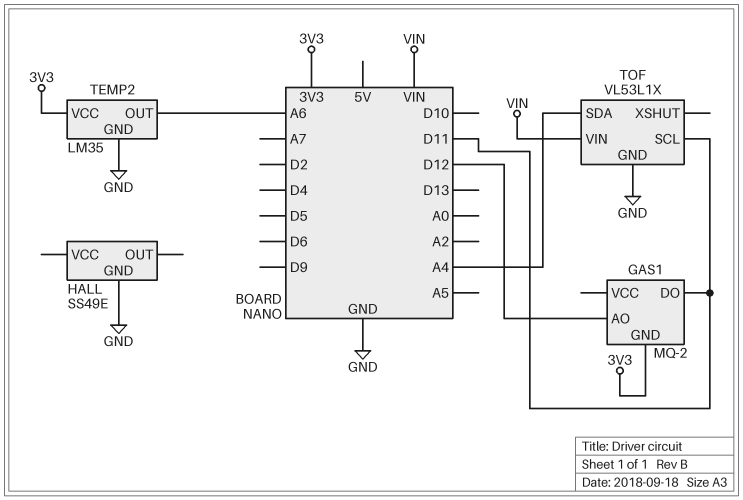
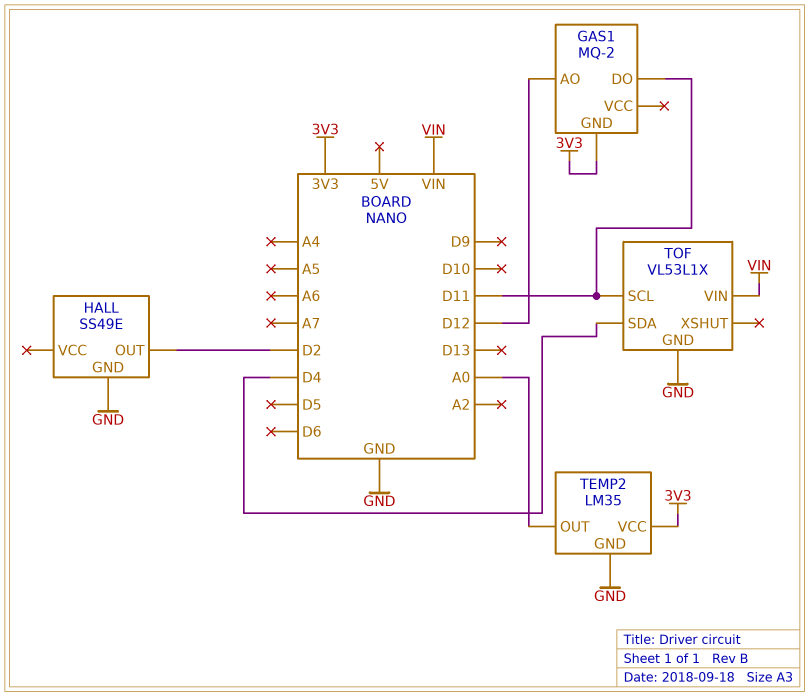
HALL pin OUT: none -> D2
TEMP2 pin OUT: A6 -> A0
TOF pin SDA: A4 -> D4

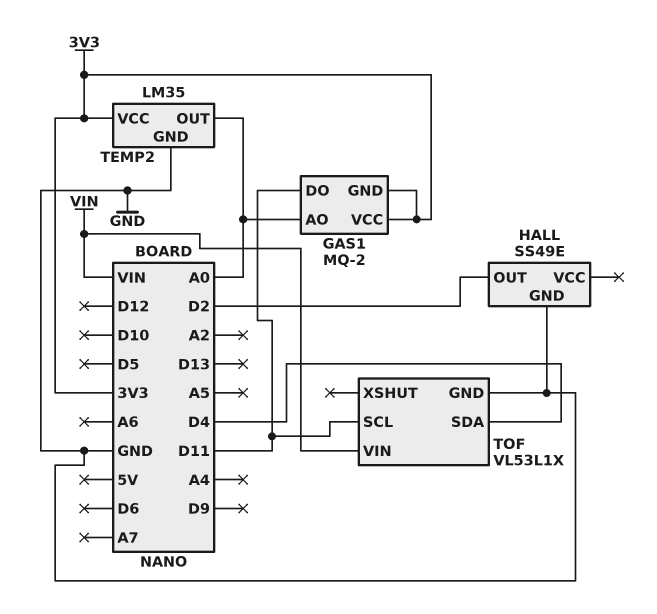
GAS1 pin AO: D12 -> A0
GAS1 pin VCC: none -> 3V3

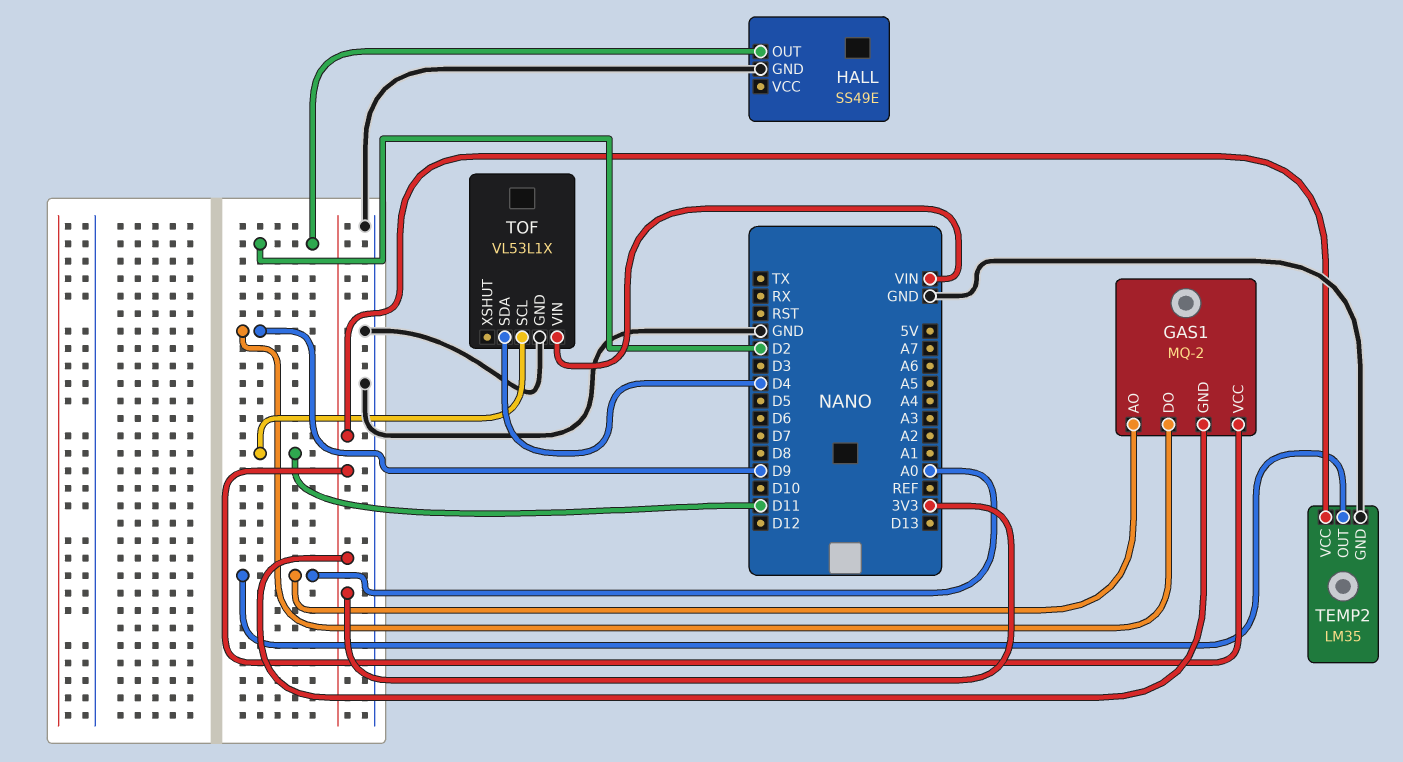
GAS1 pin DO: D11 -> D9

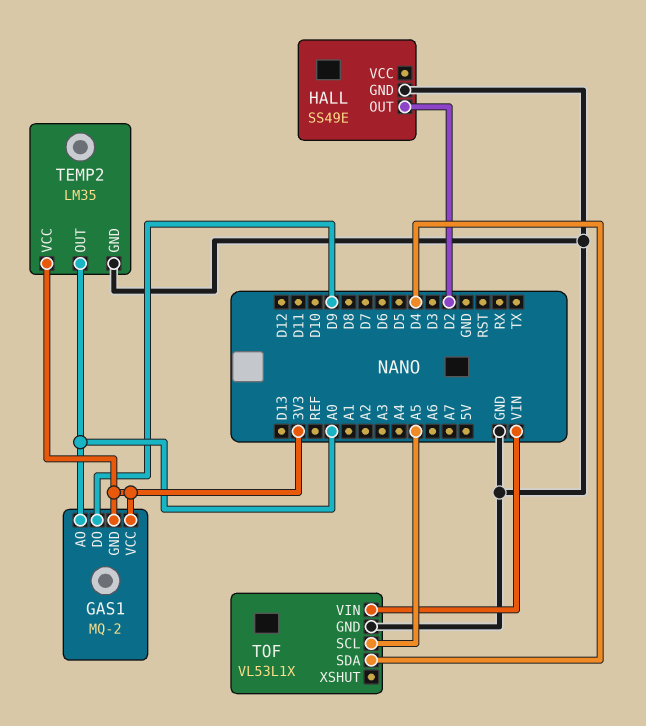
TOF pin SCL: D11 -> A5

